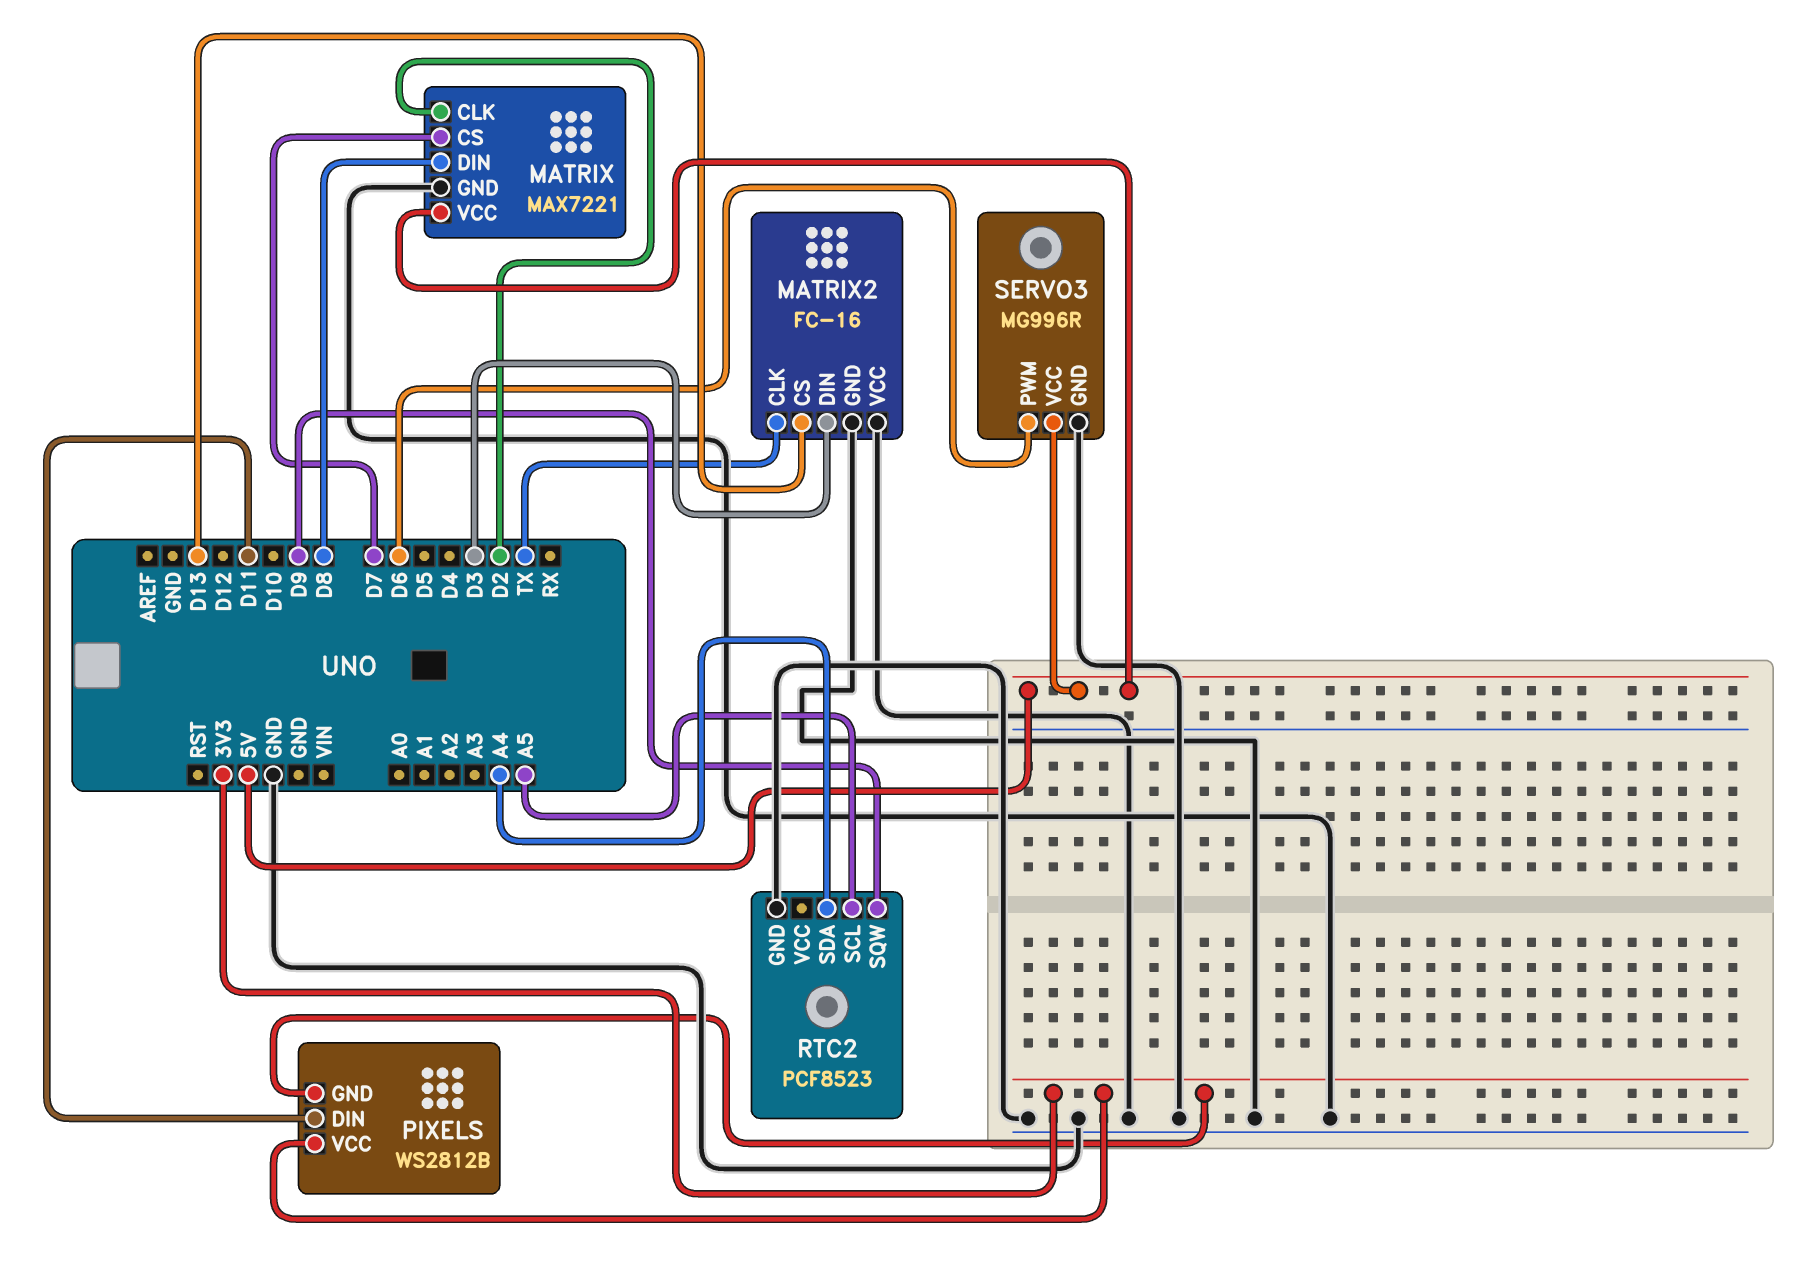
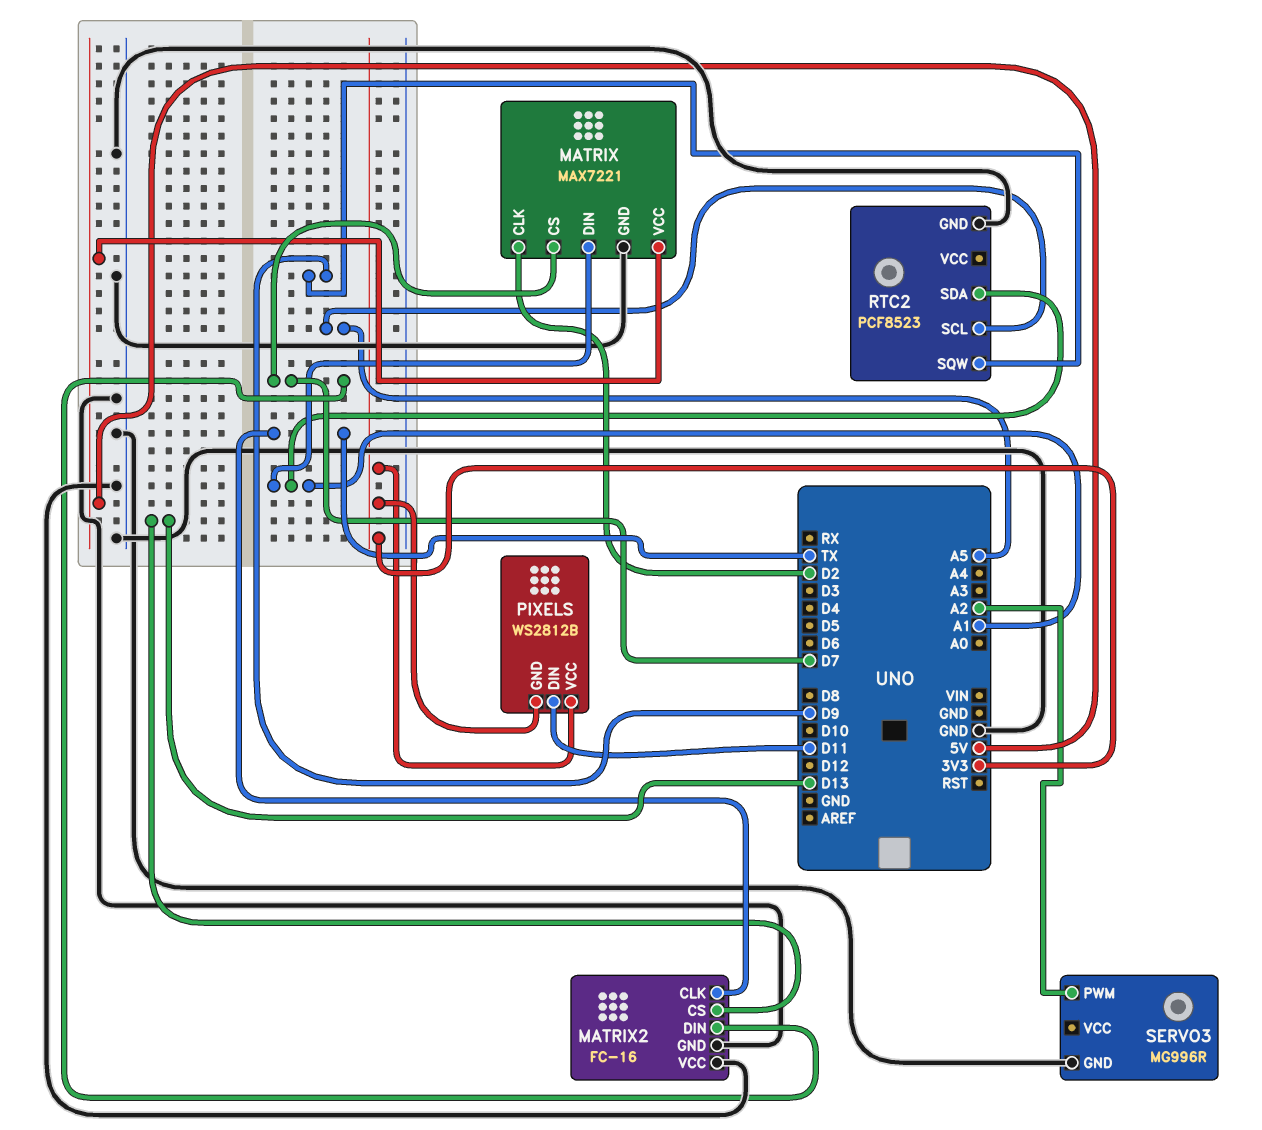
MATRIX pin DIN: D8 -> A1
MATRIX2 pin DIN: D3 -> D7
RTC2 pin SDA: A4 -> A1
SERVO3 pin PWM: D6 -> A2
SERVO3 pin VCC: 5V -> none

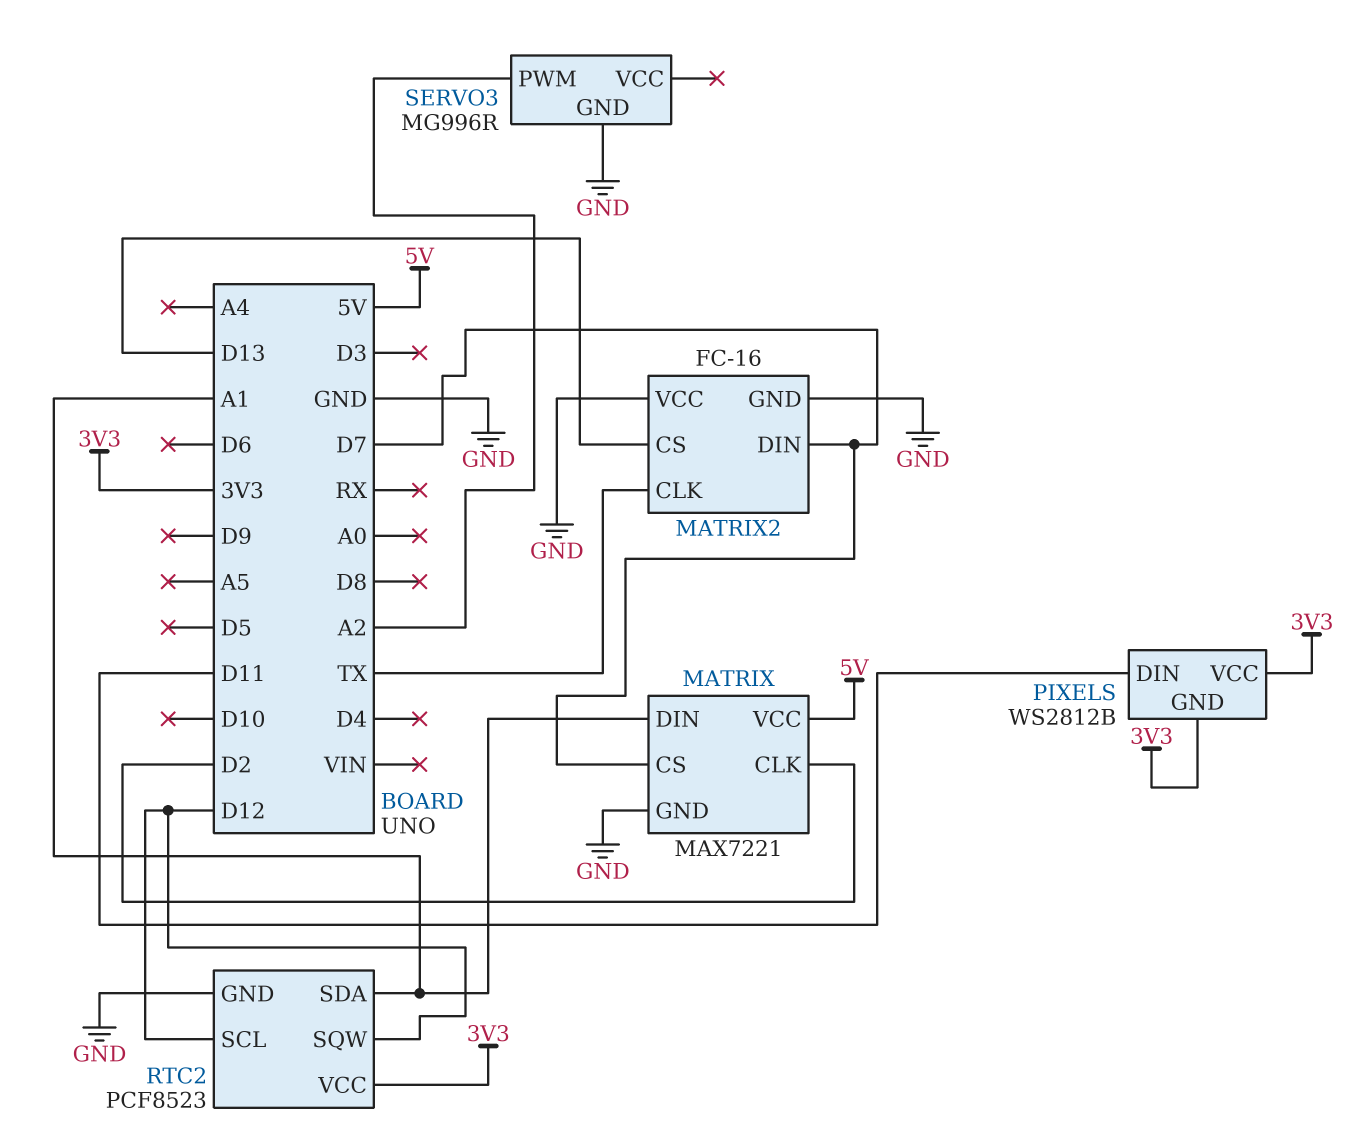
RTC2 pin SCL: A5 -> D12
RTC2 pin SQW: D9 -> D12
RTC2 pin VCC: none -> 3V3

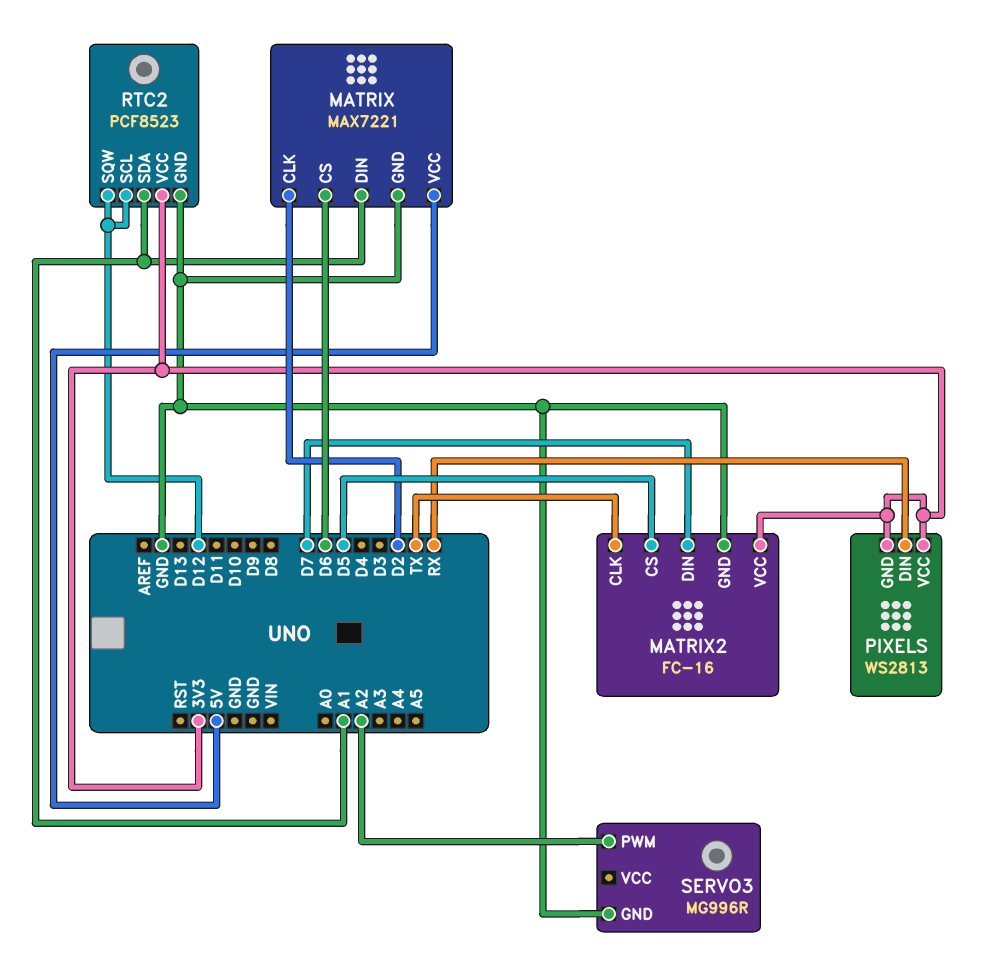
MATRIX pin CS: D7 -> D6
MATRIX2 pin CS: D13 -> D5
MATRIX2 pin VCC: GND -> 3V3
PIXELS: WS2812B -> WS2813
PIXELS pin DIN: D11 -> RX

